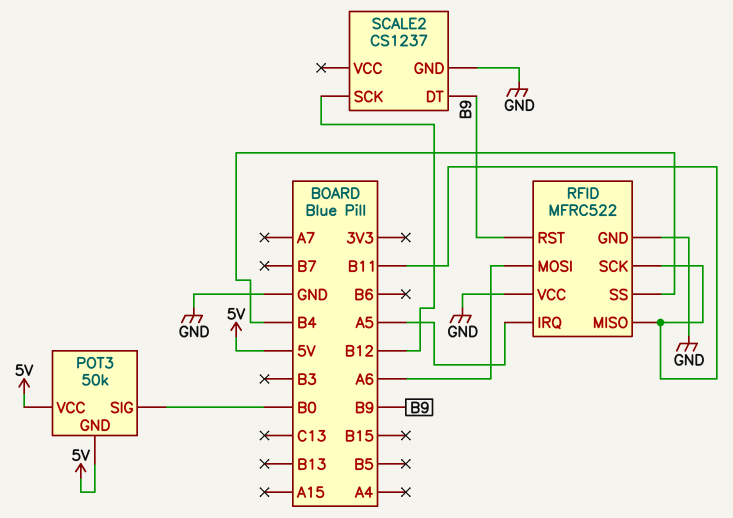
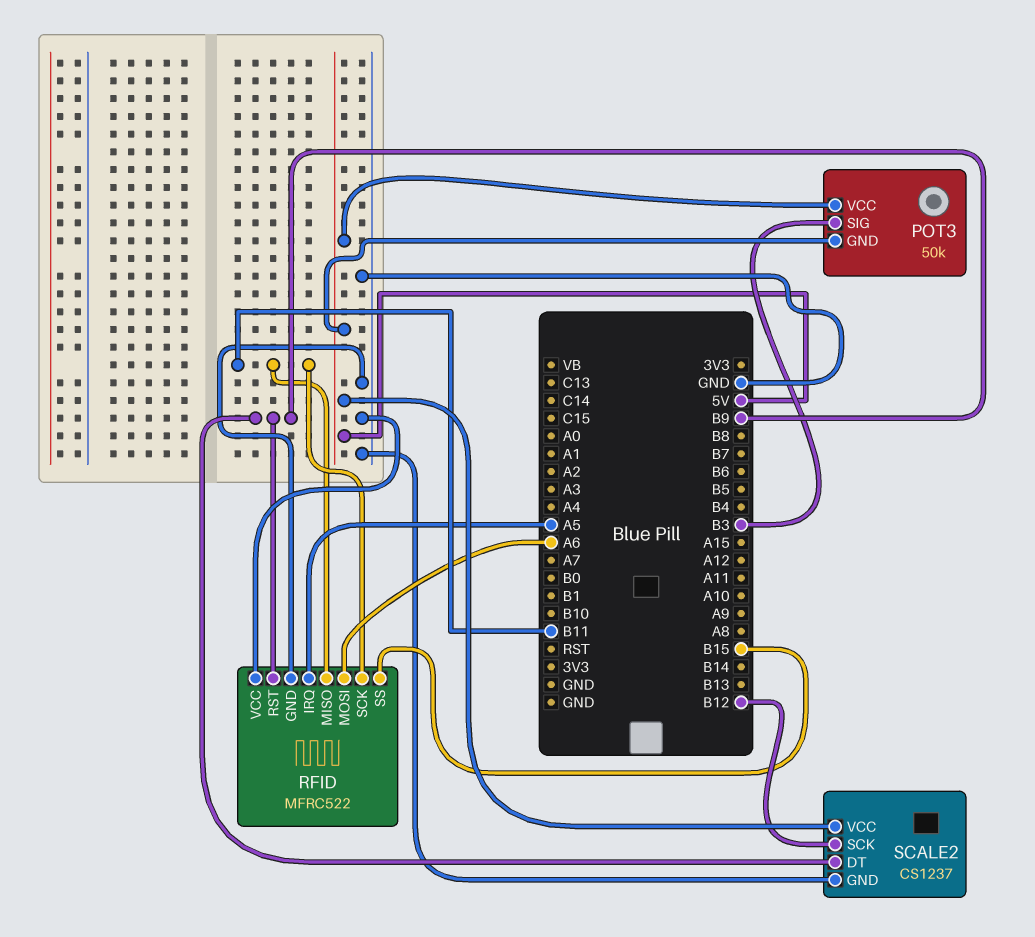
POT3 pin SIG: B0 -> B3
RFID pin SS: B4 -> B15
SCALE2 pin VCC: none -> 5V

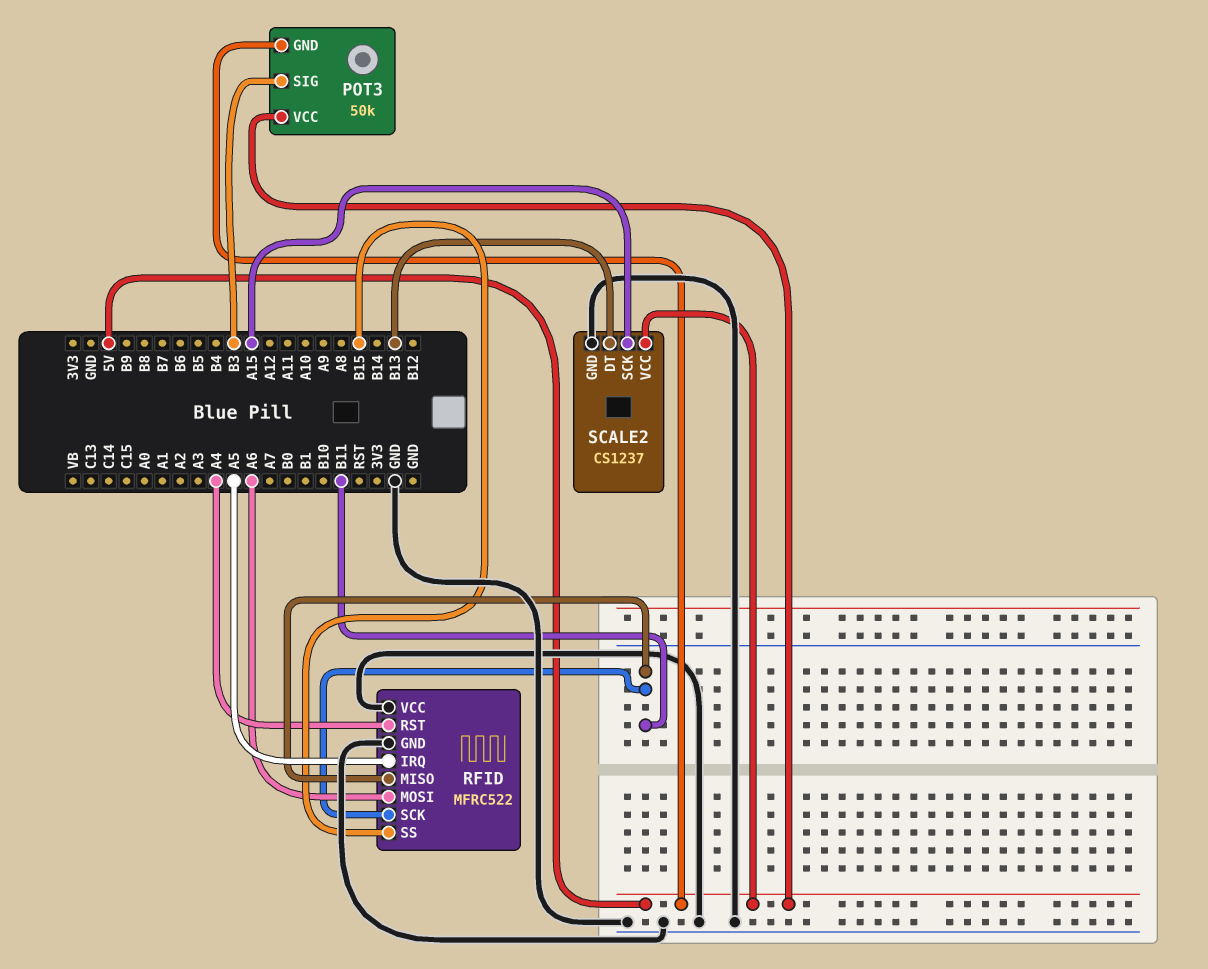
RFID pin RST: B9 -> A4
SCALE2 pin DT: B9 -> B13
SCALE2 pin SCK: B12 -> A15

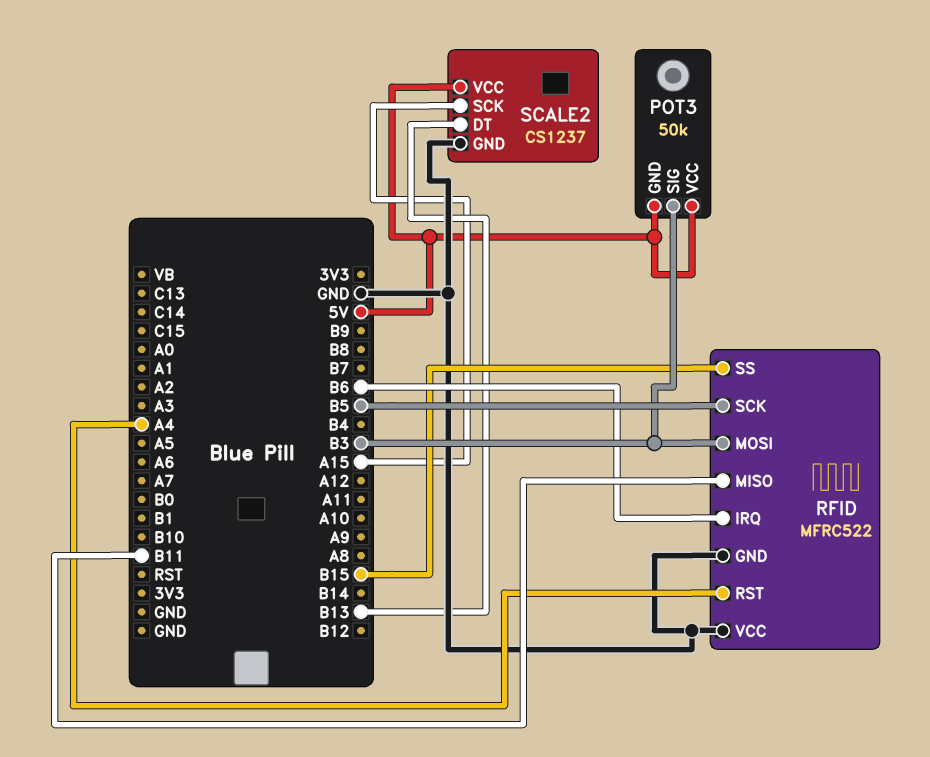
RFID pin IRQ: A5 -> B6
RFID pin MOSI: A6 -> B3
RFID pin SCK: B11 -> B5

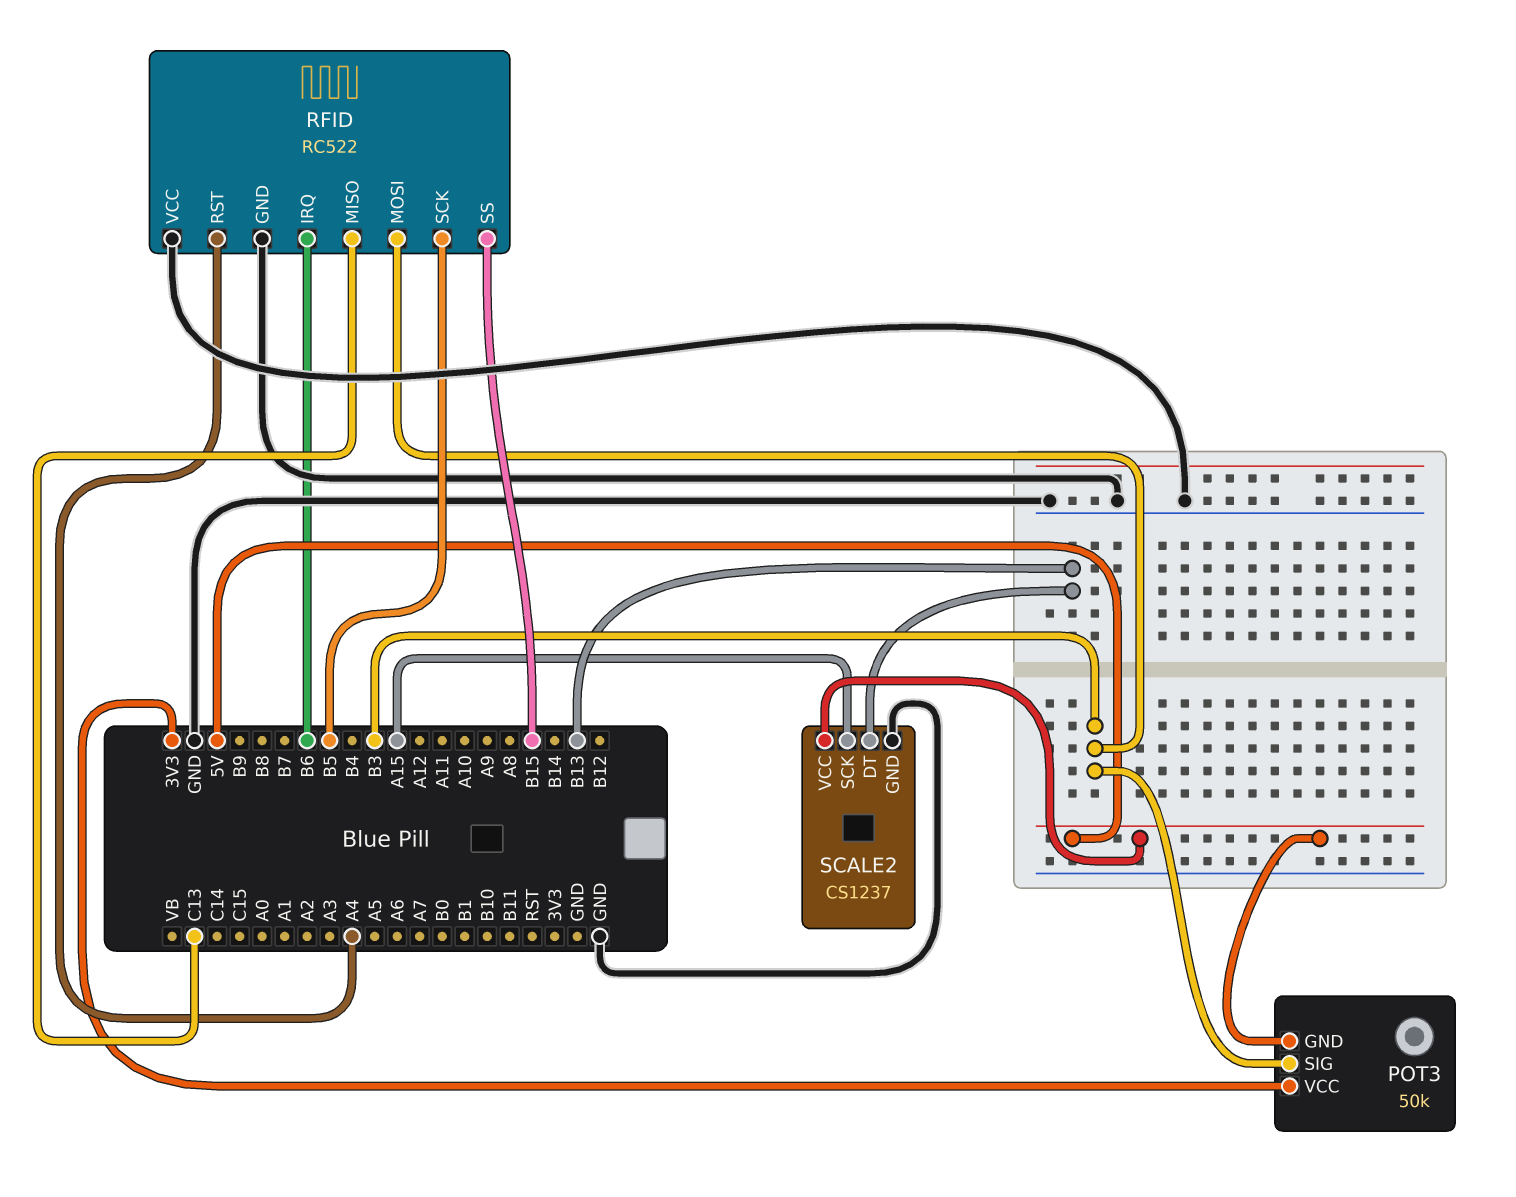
POT3 pin VCC: 5V -> 3V3
RFID: MFRC522 -> RC522
RFID pin MISO: B11 -> C13

